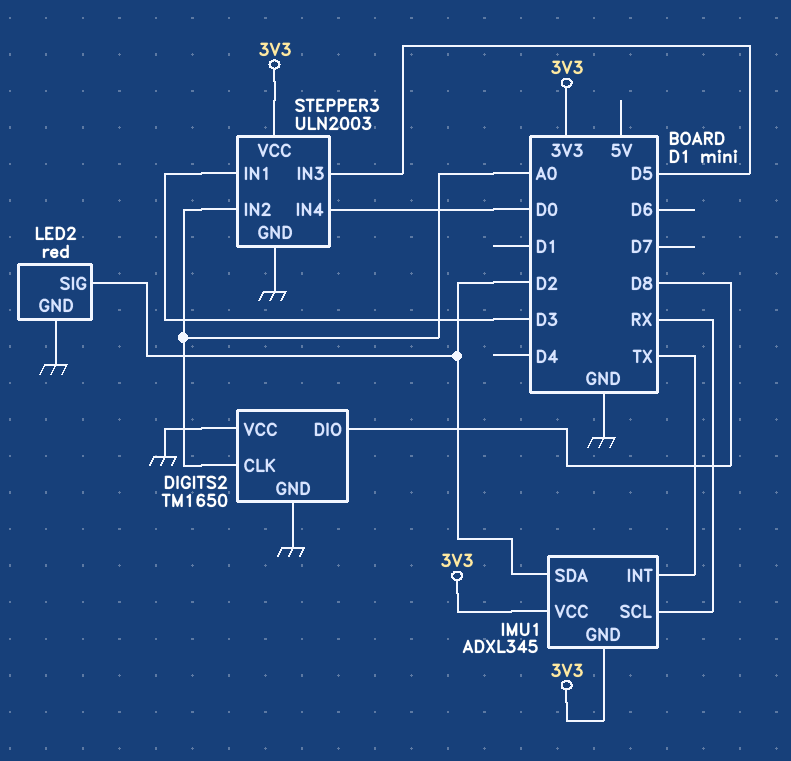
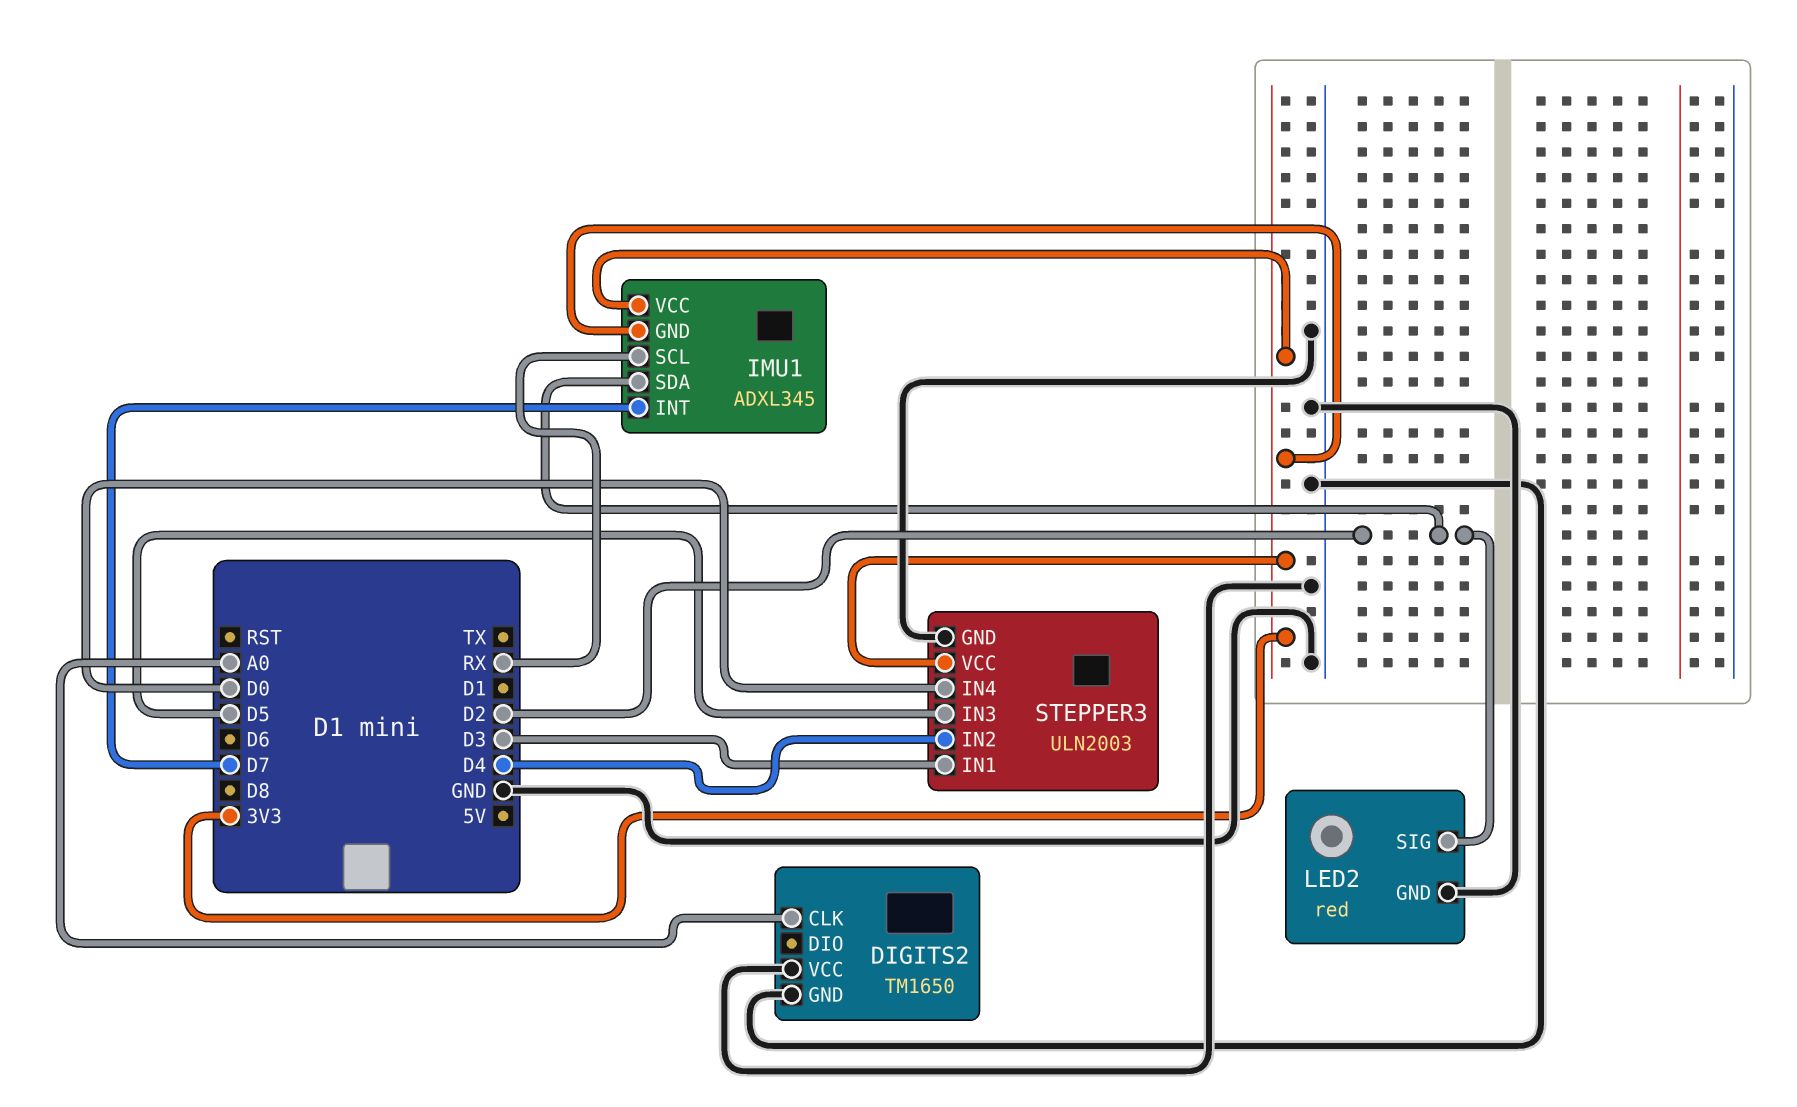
DIGITS2 pin DIO: D8 -> none
IMU1 pin INT: TX -> D7
STEPPER3 pin IN2: A0 -> D4

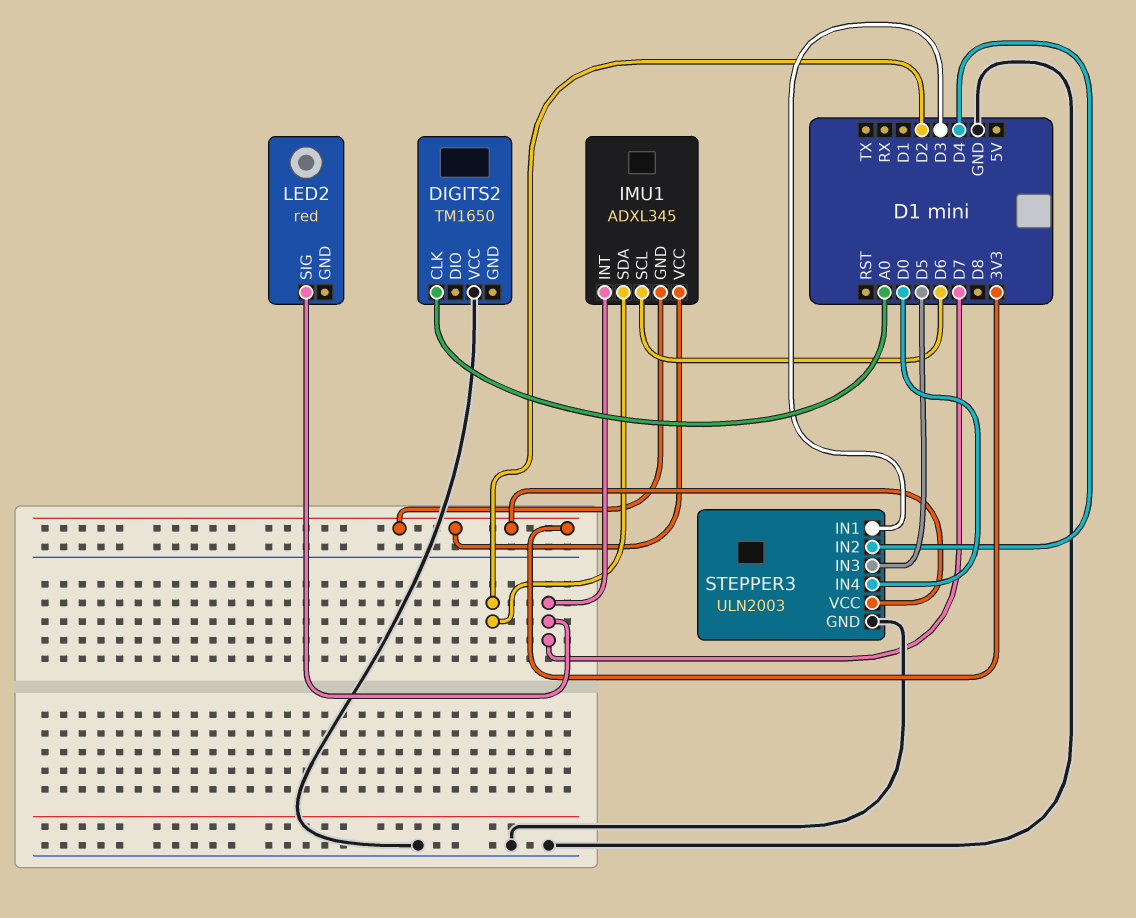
DIGITS2 pin GND: GND -> none
IMU1 pin SCL: RX -> D6
LED2 pin GND: GND -> none
LED2 pin SIG: D2 -> D7

